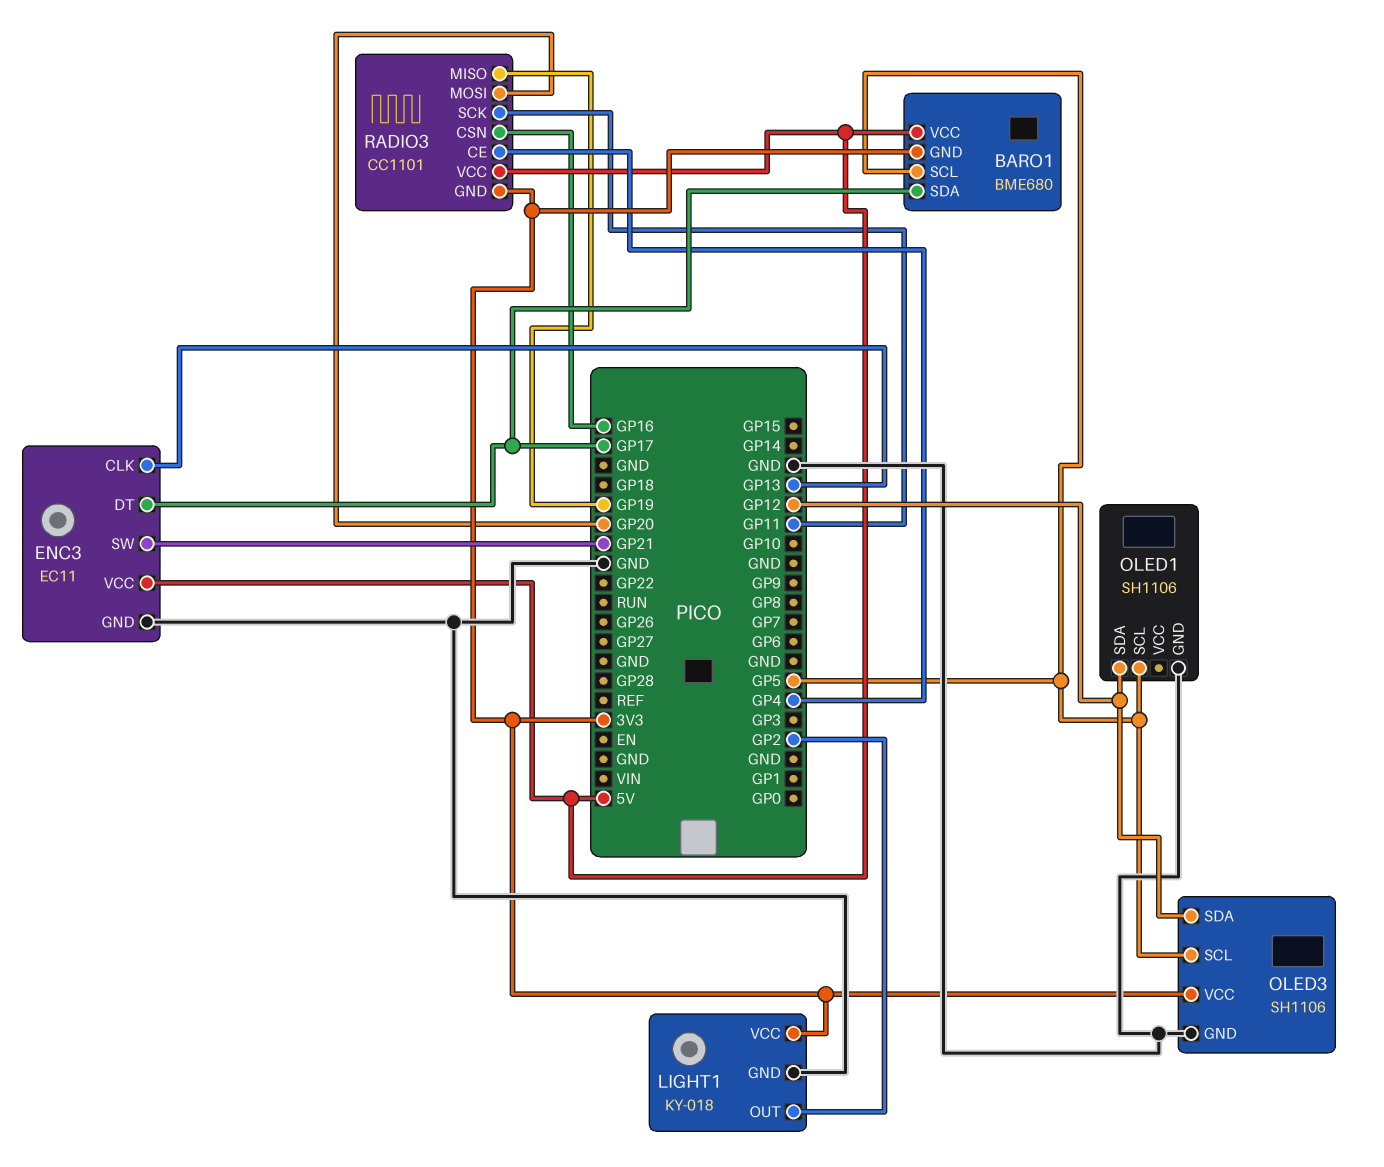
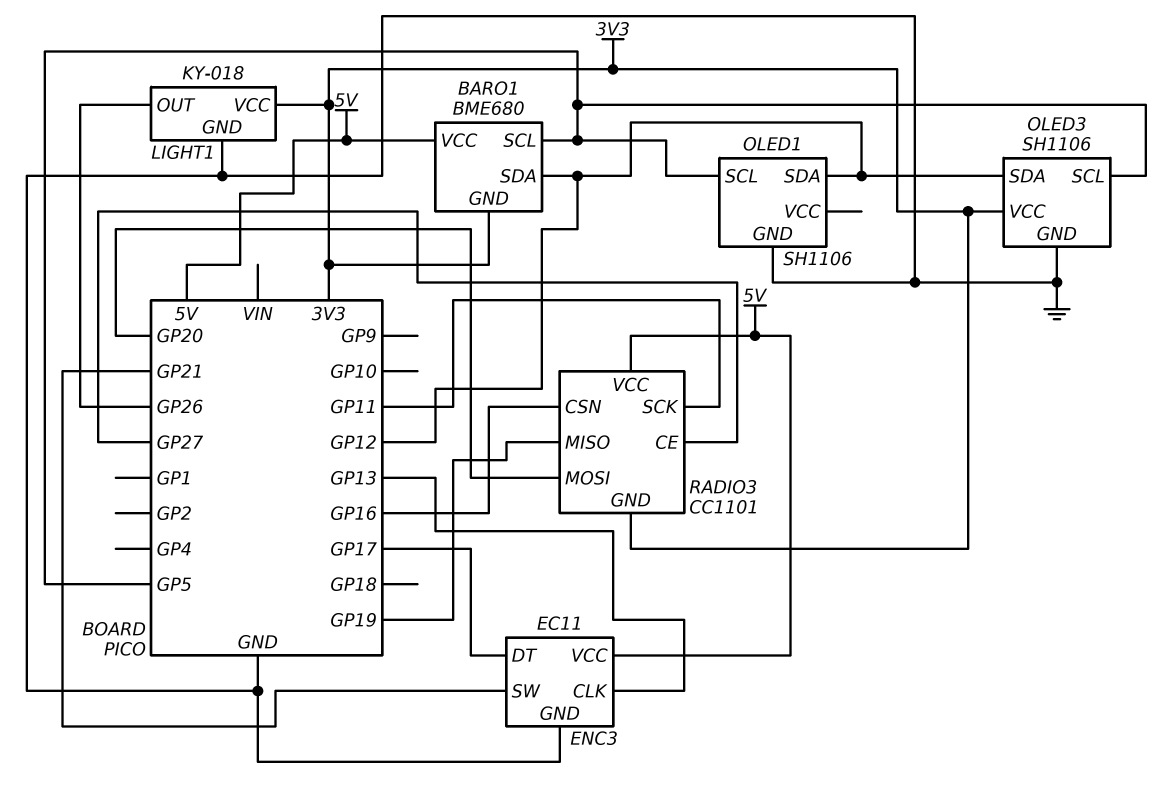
BARO1 pin SDA: GP17 -> GP12
LIGHT1 pin OUT: GP2 -> GP26
RADIO3 pin CE: GP4 -> GP27

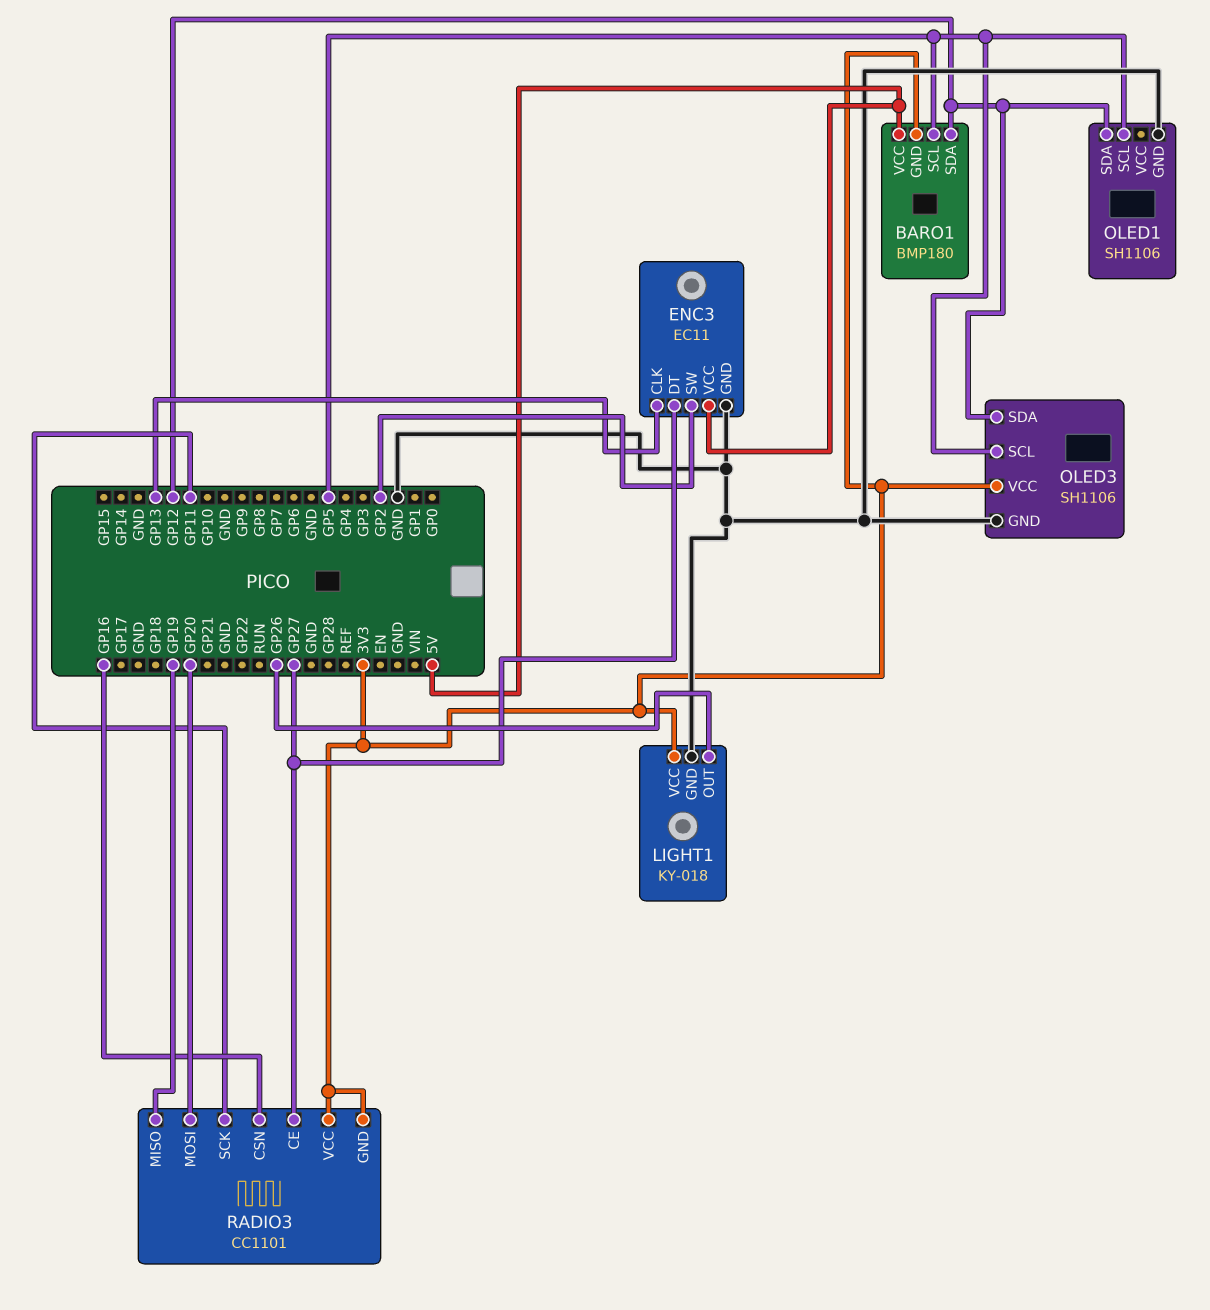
BARO1: BME680 -> BMP180
ENC3 pin DT: GP17 -> GP27
ENC3 pin SW: GP21 -> GP2
RADIO3 pin VCC: 5V -> 3V3

